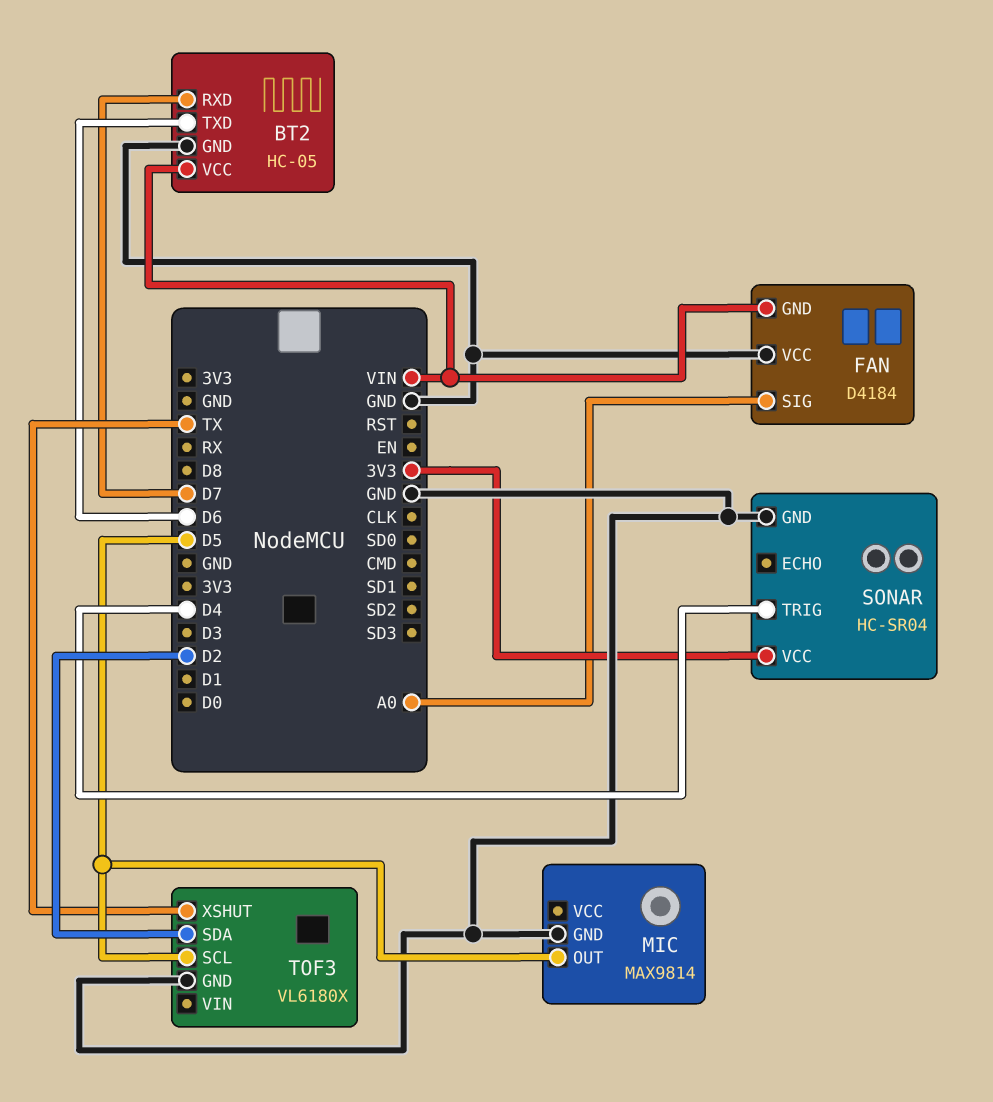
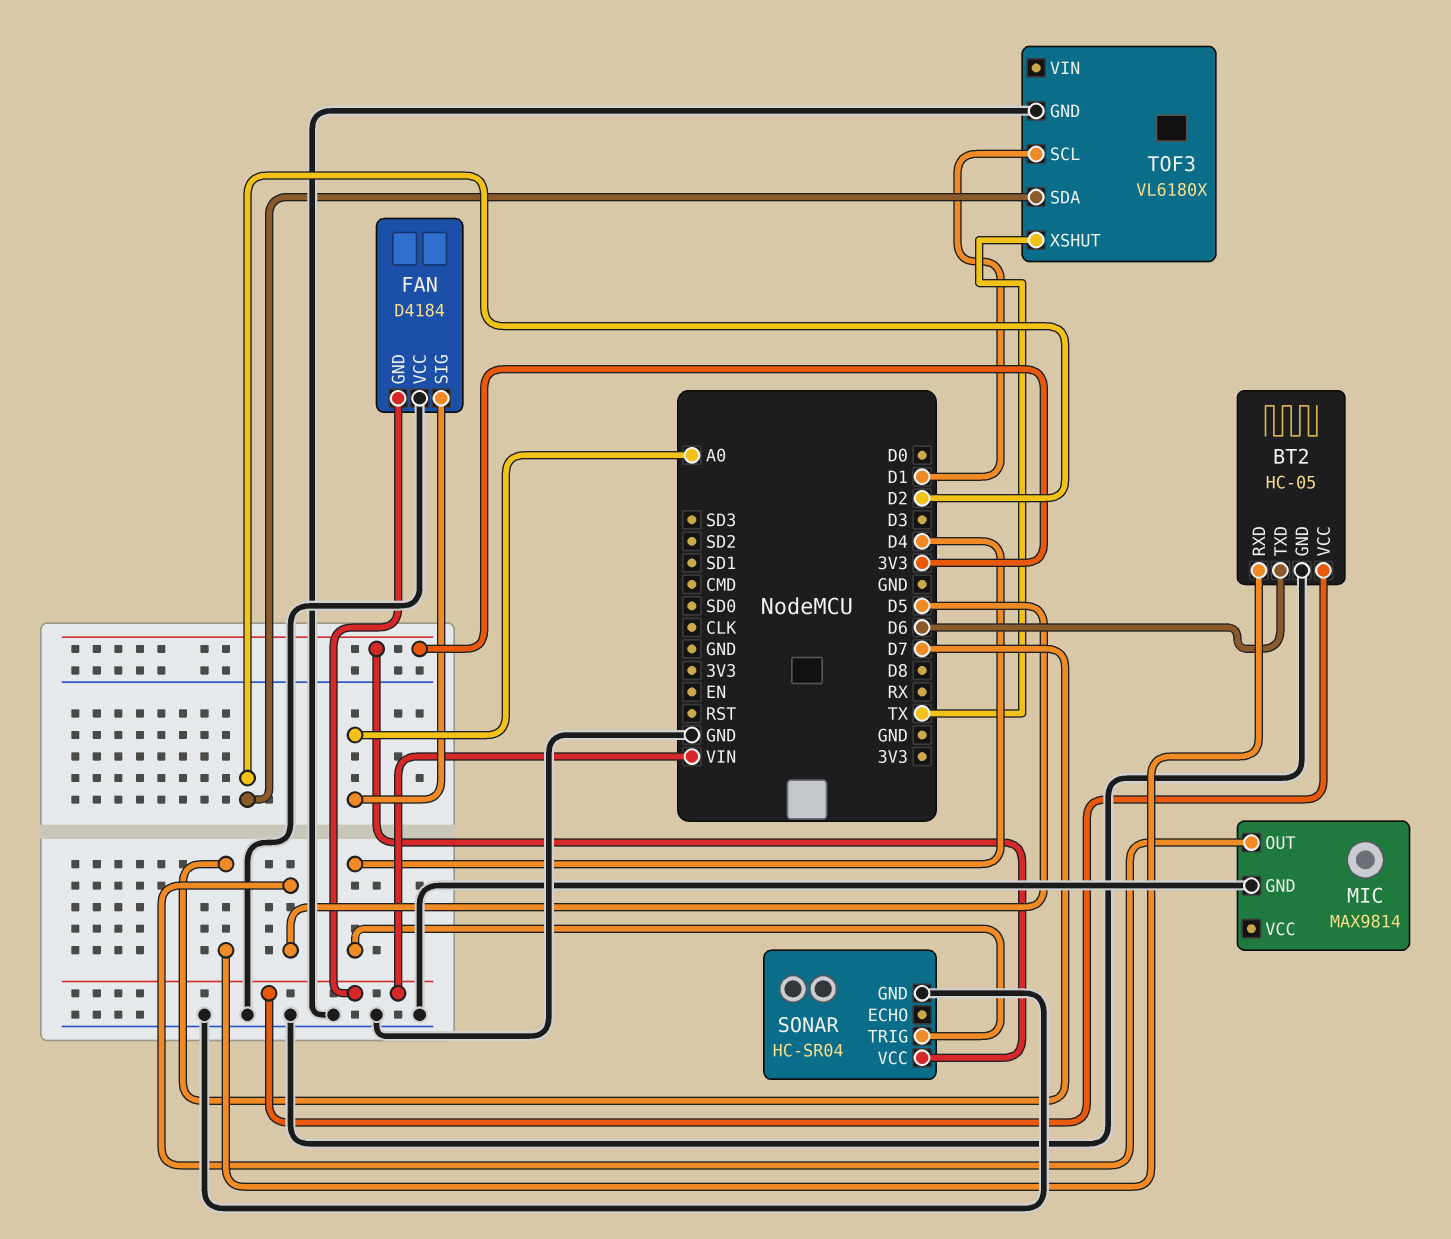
TOF3 pin SCL: D5 -> D1

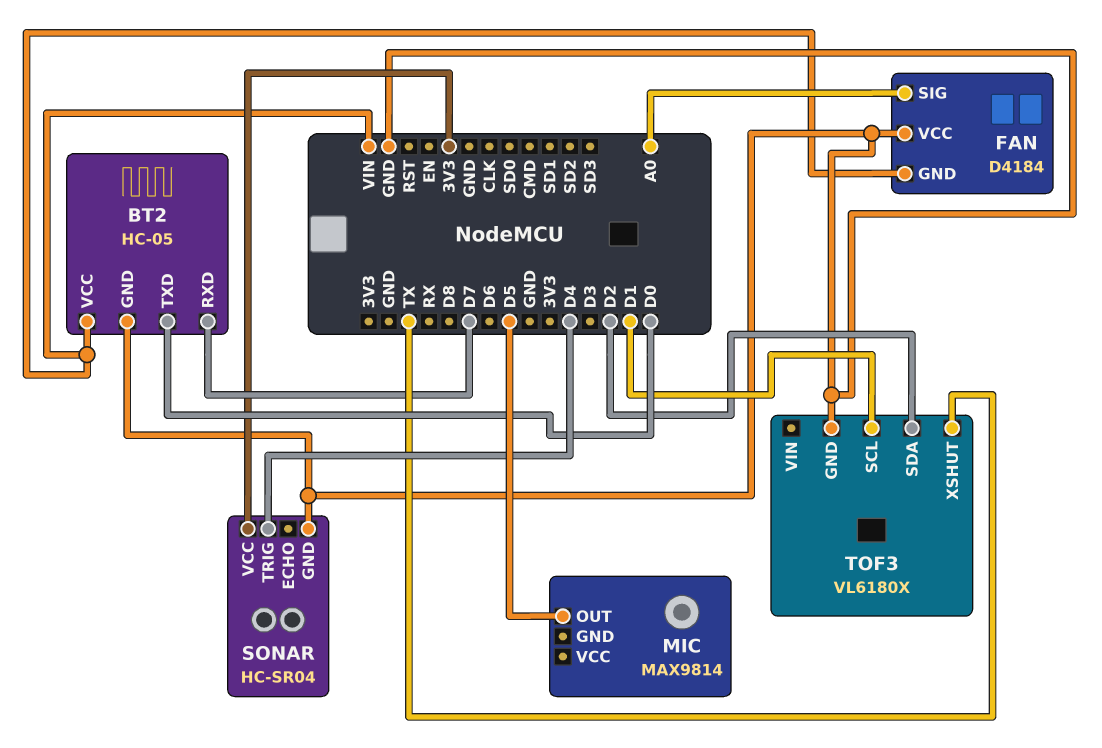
BT2 pin TXD: D6 -> D0
MIC pin GND: GND -> none

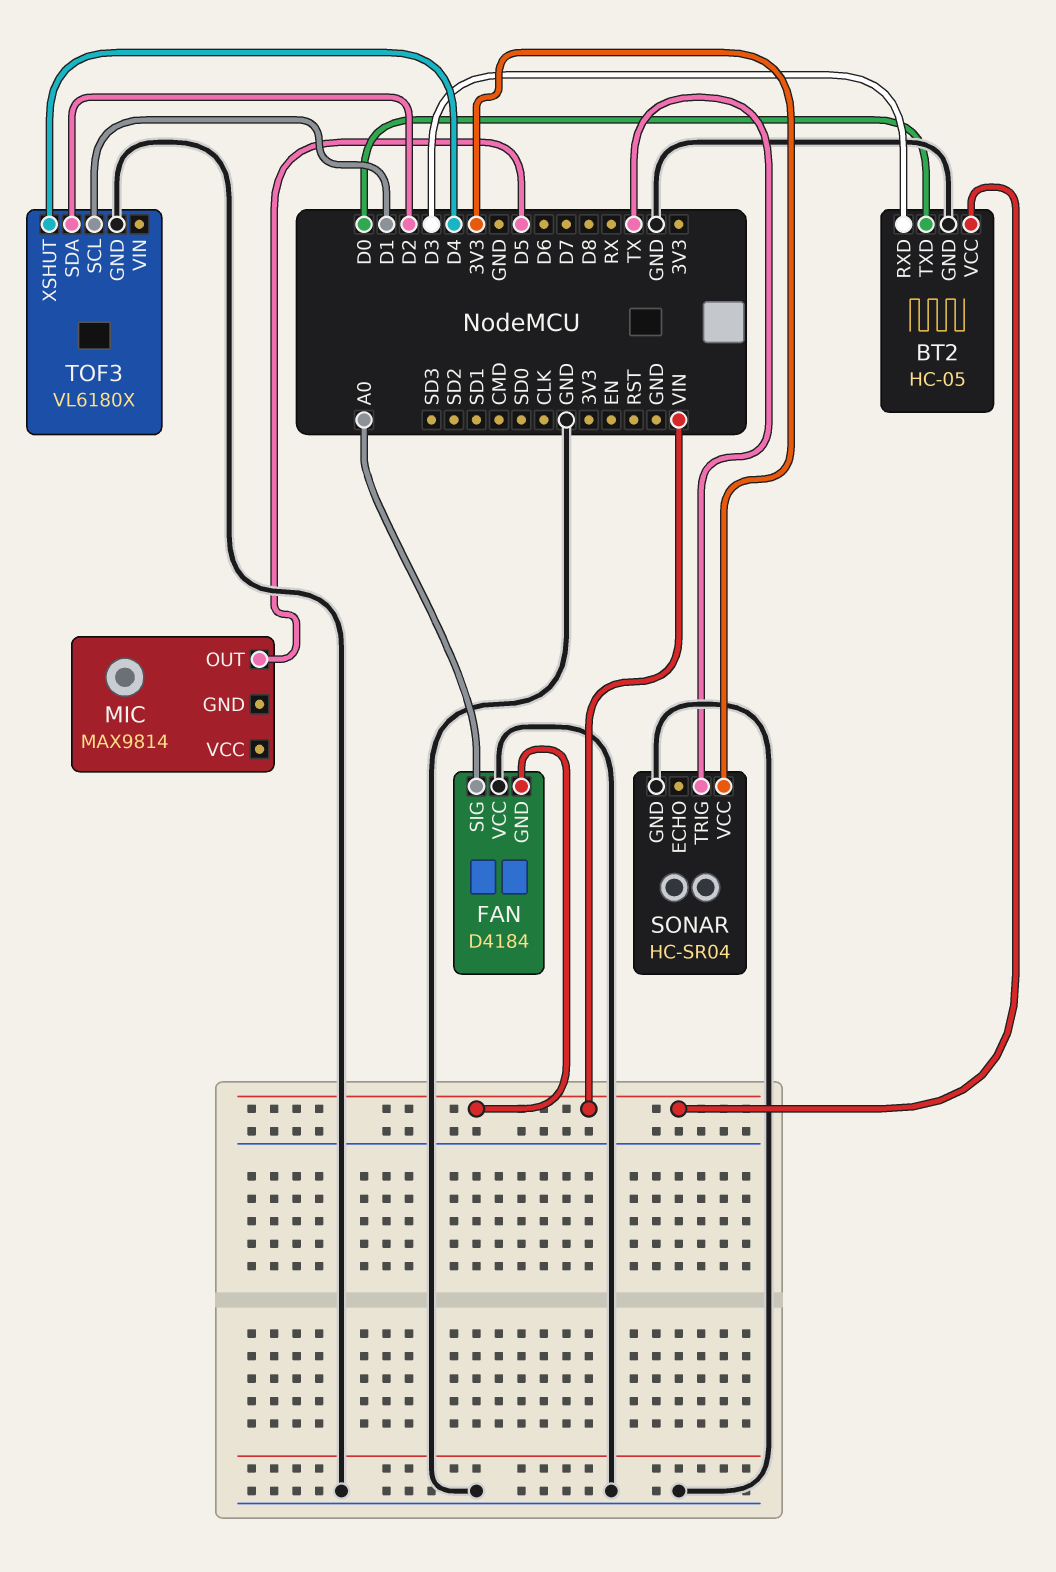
BT2 pin RXD: D7 -> D3
SONAR pin TRIG: D4 -> TX
TOF3 pin XSHUT: TX -> D4

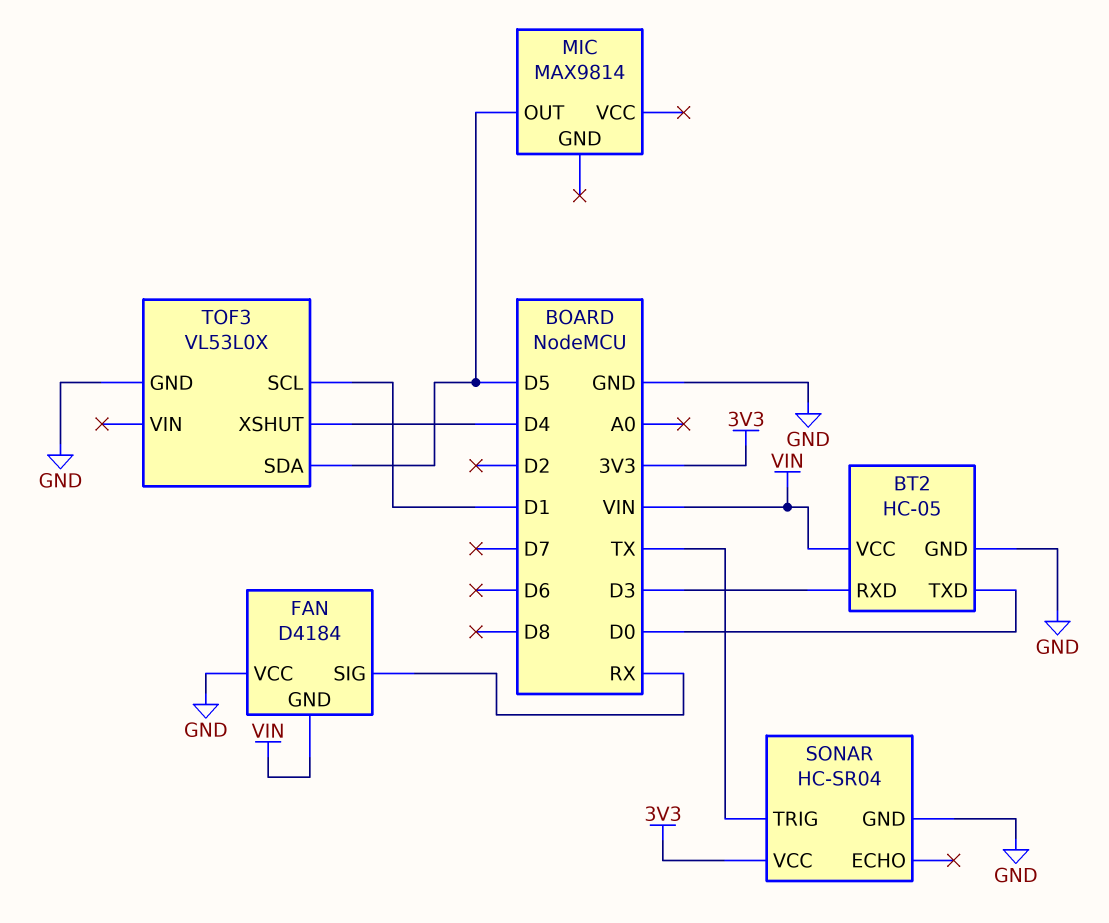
FAN pin SIG: A0 -> RX
TOF3: VL6180X -> VL53L0X
TOF3 pin SDA: D2 -> D5

